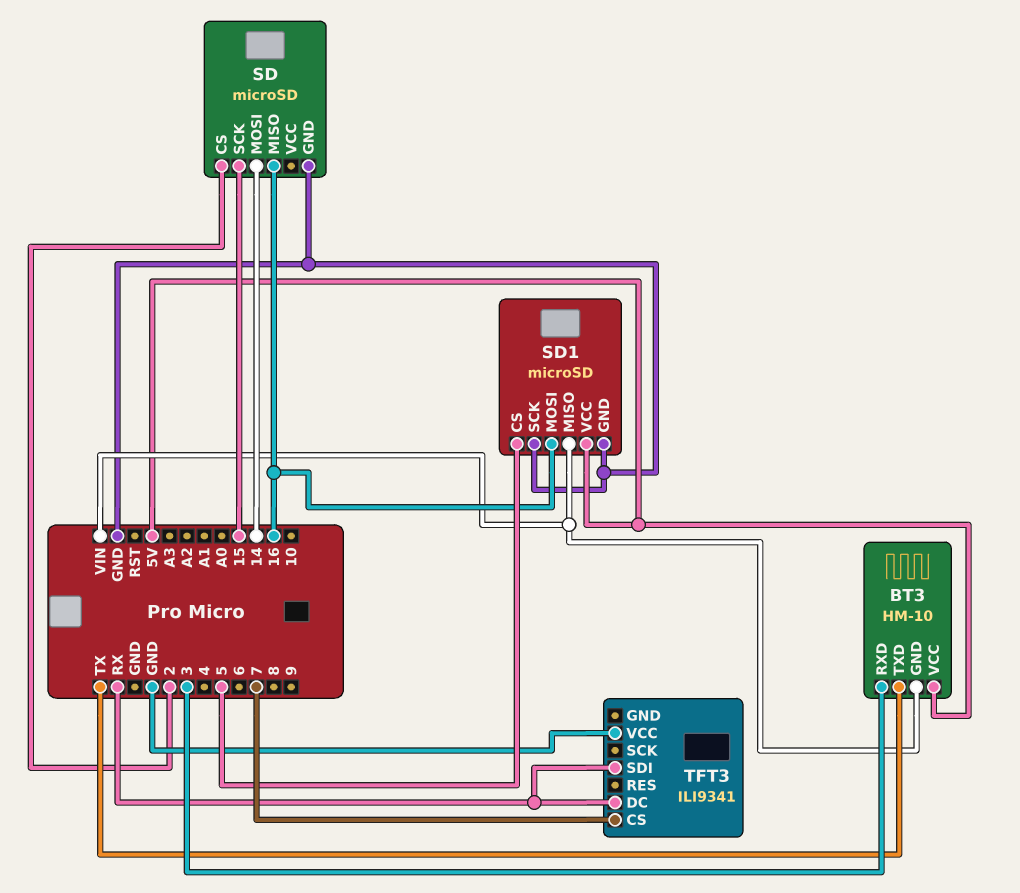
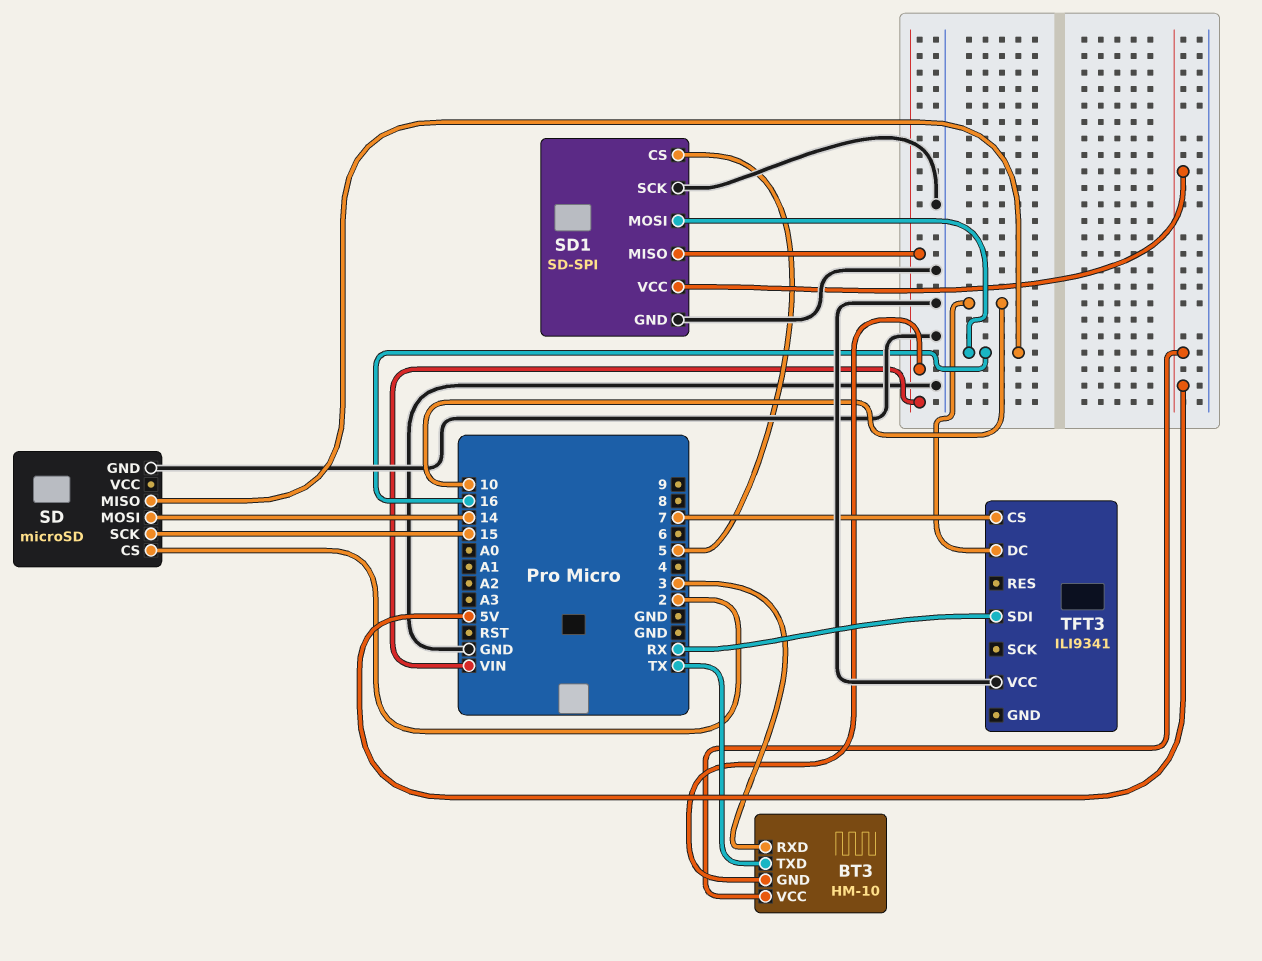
SD1: microSD -> SD-SPI
TFT3 pin DC: RX -> 10

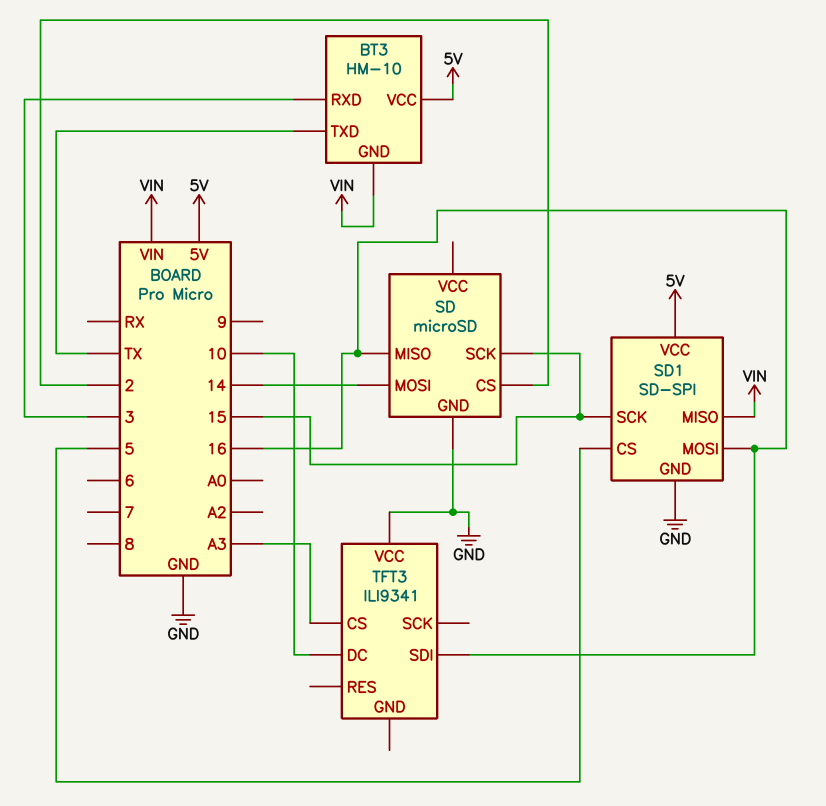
SD1 pin SCK: GND -> 15
TFT3 pin CS: 7 -> A3
TFT3 pin SDI: RX -> 16

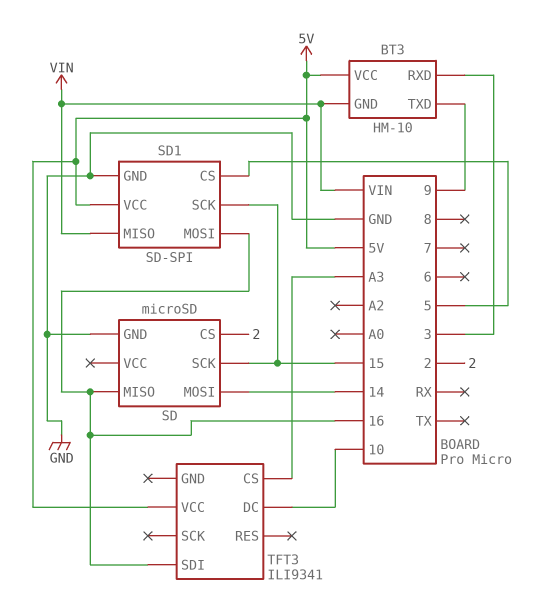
BT3 pin TXD: TX -> 9
TFT3 pin VCC: GND -> 5V

